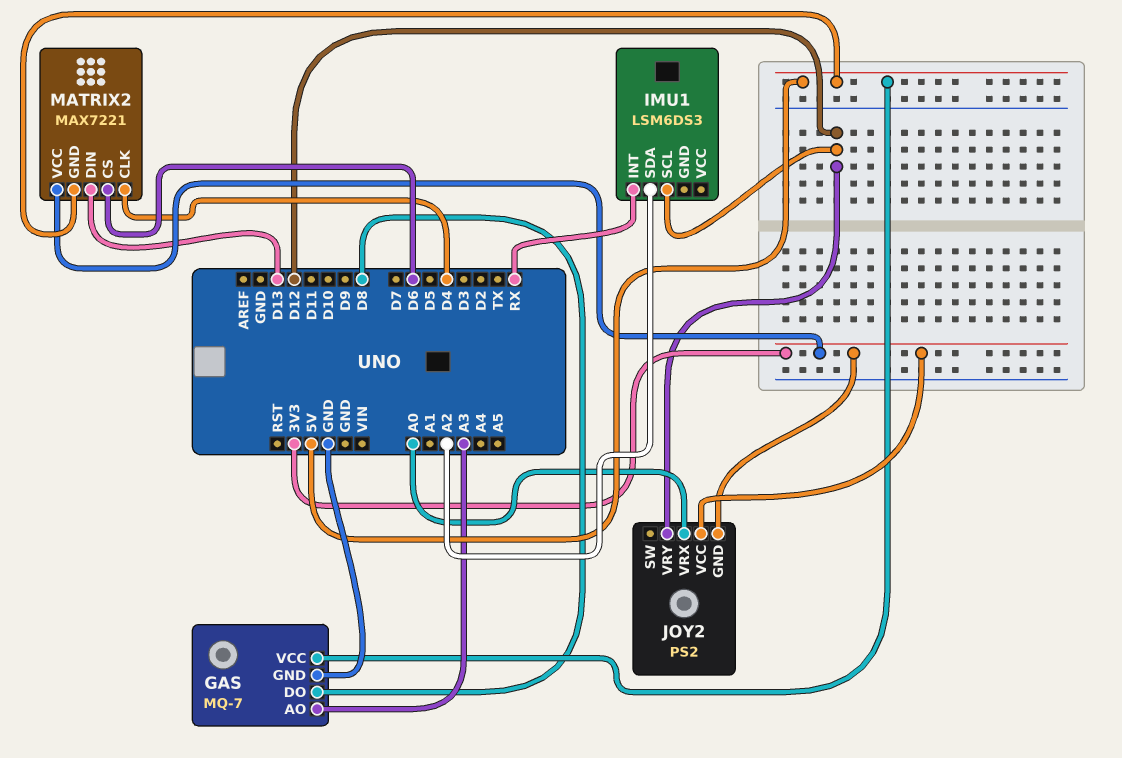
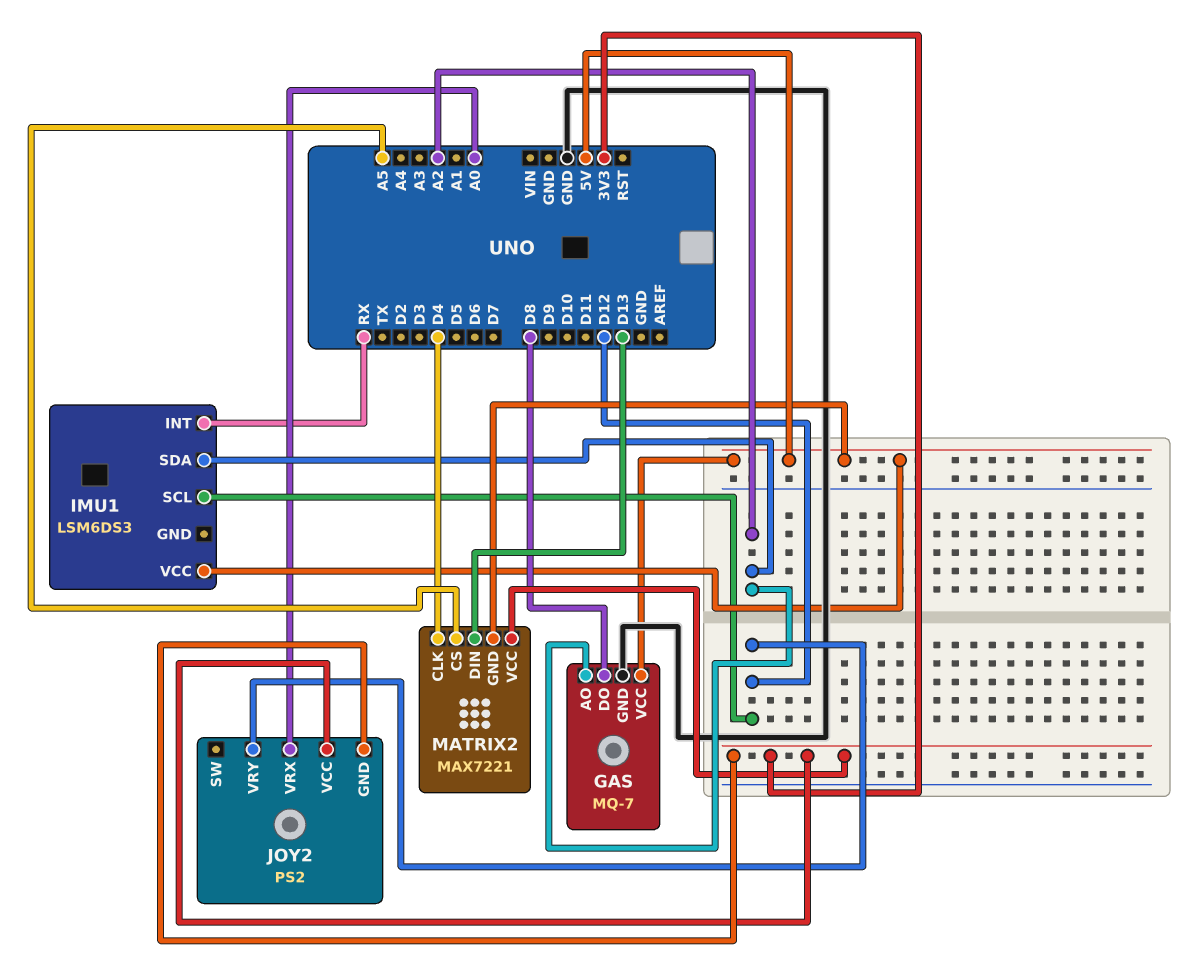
GAS pin AO: A3 -> A2
IMU1 pin VCC: none -> 5V
MATRIX2 pin CS: D6 -> A5

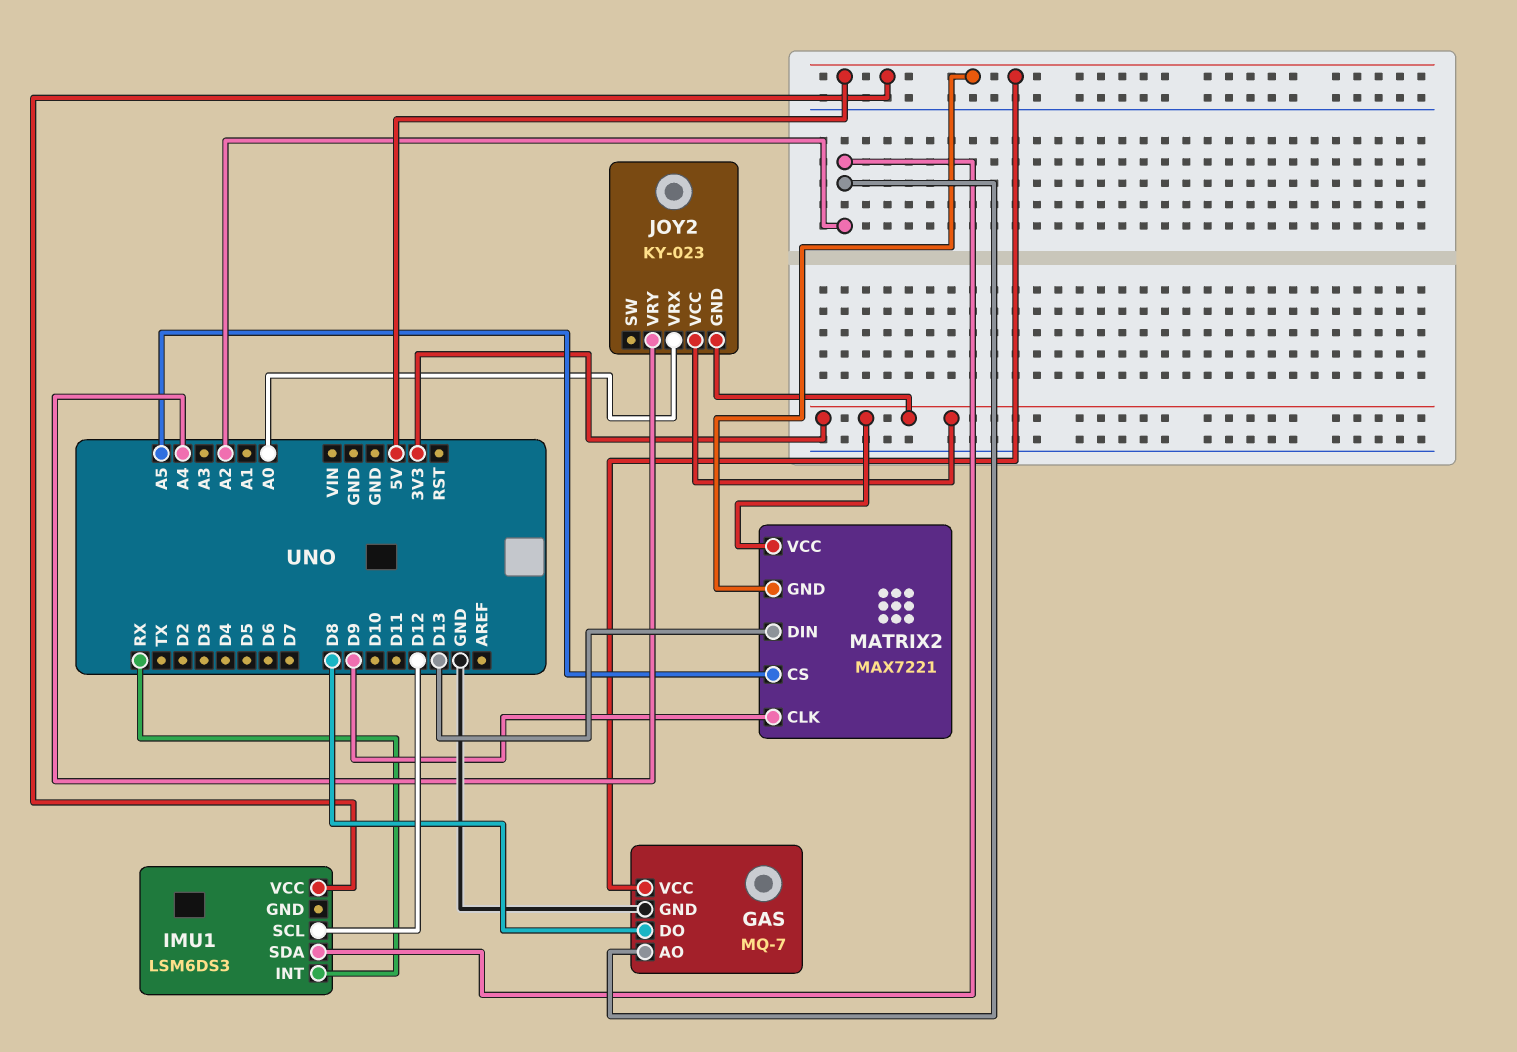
JOY2: PS2 -> KY-023
JOY2 pin VRY: D12 -> A4
MATRIX2 pin CLK: D4 -> D9

